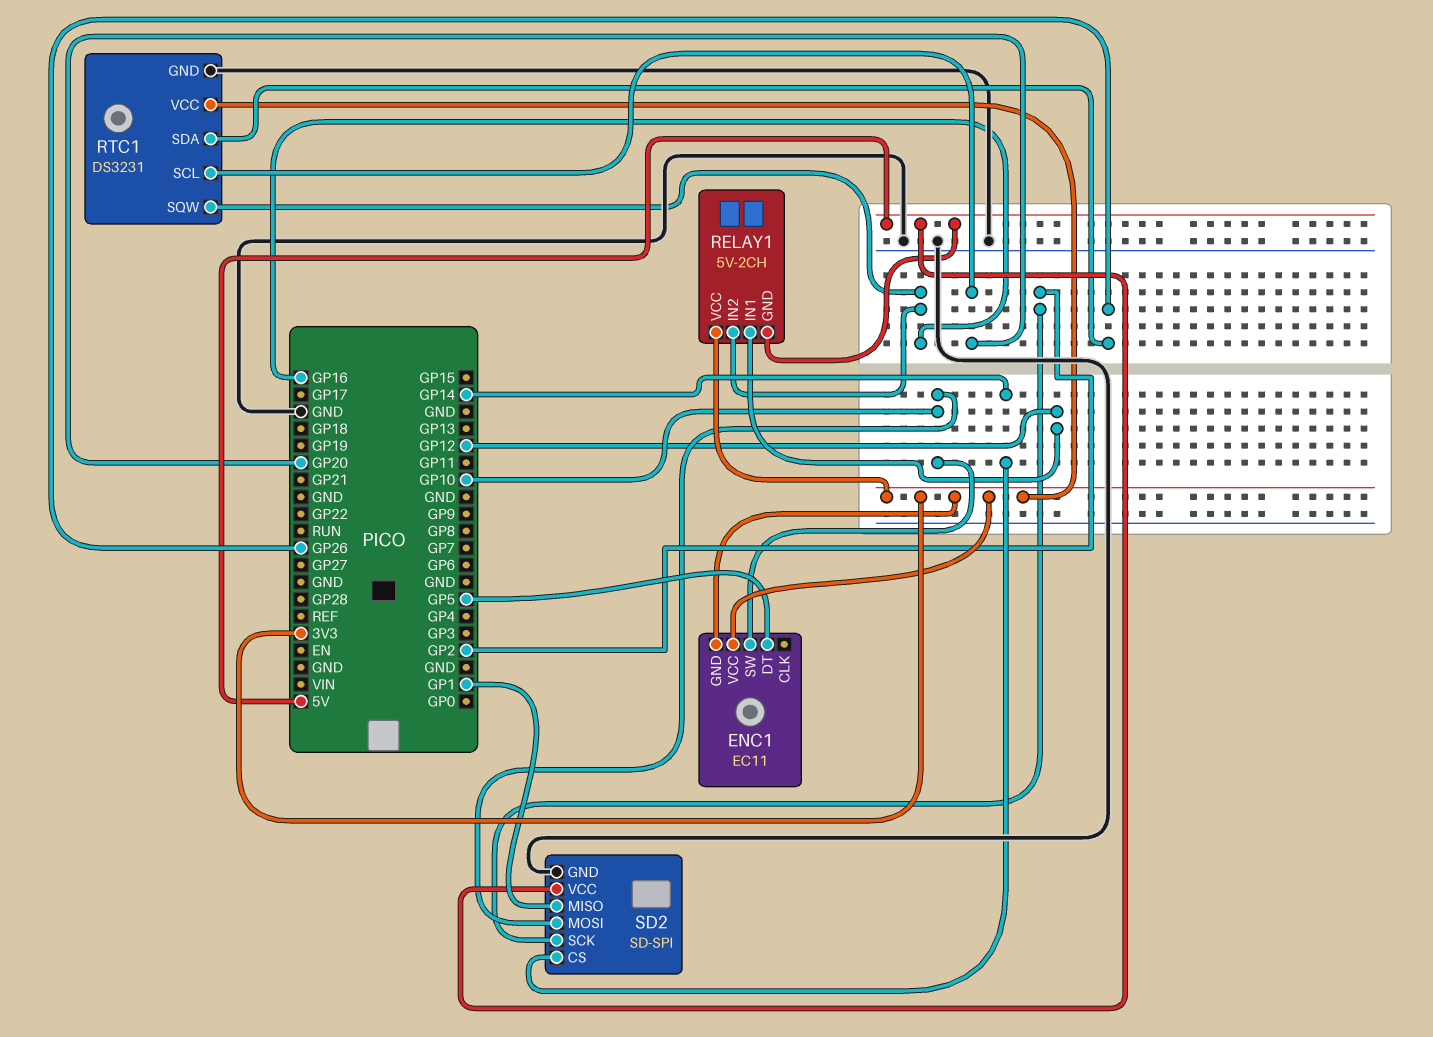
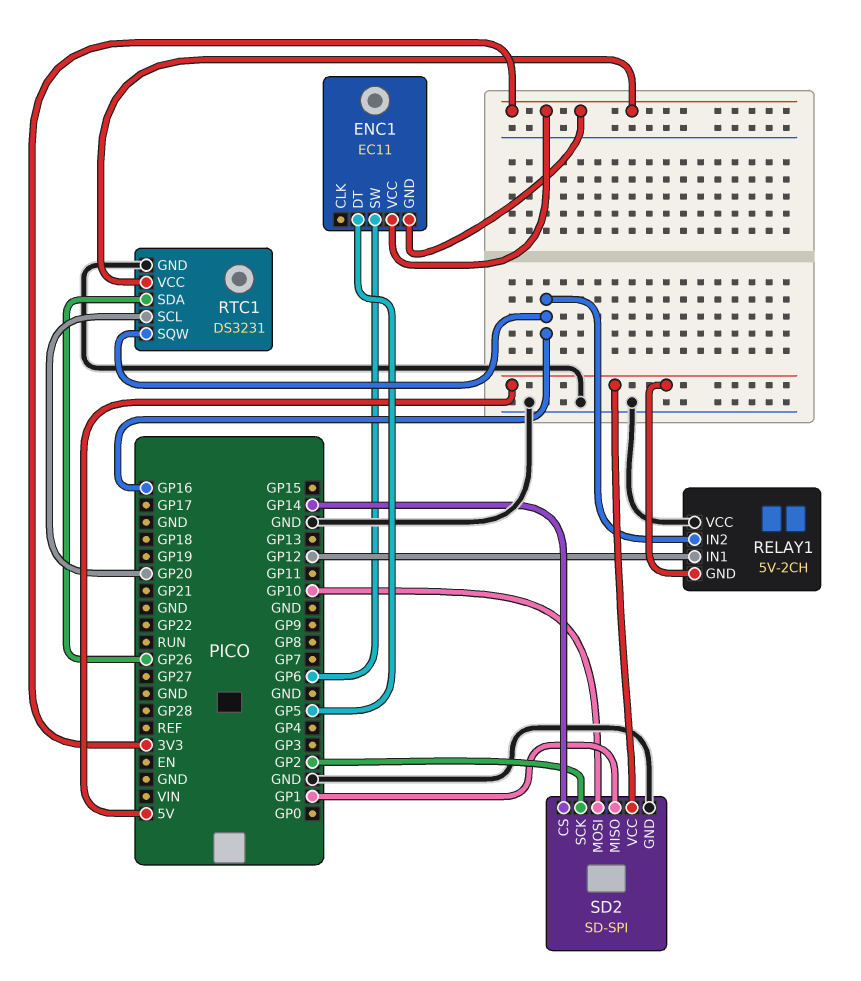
ENC1 pin SW: GP10 -> GP6
RELAY1 pin VCC: 3V3 -> GND

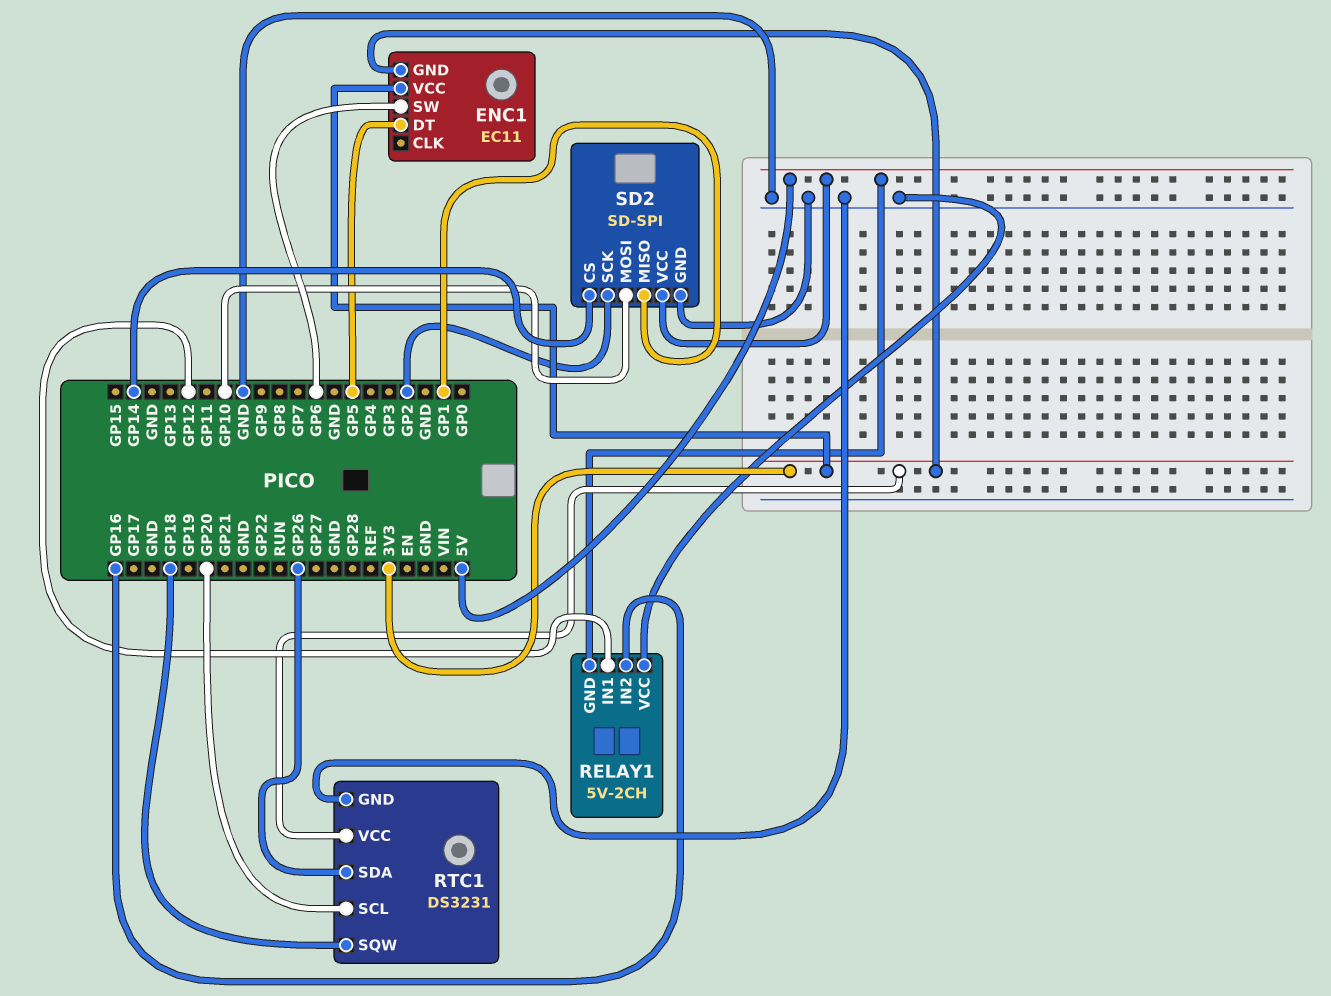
RTC1 pin SQW: GP16 -> GP18

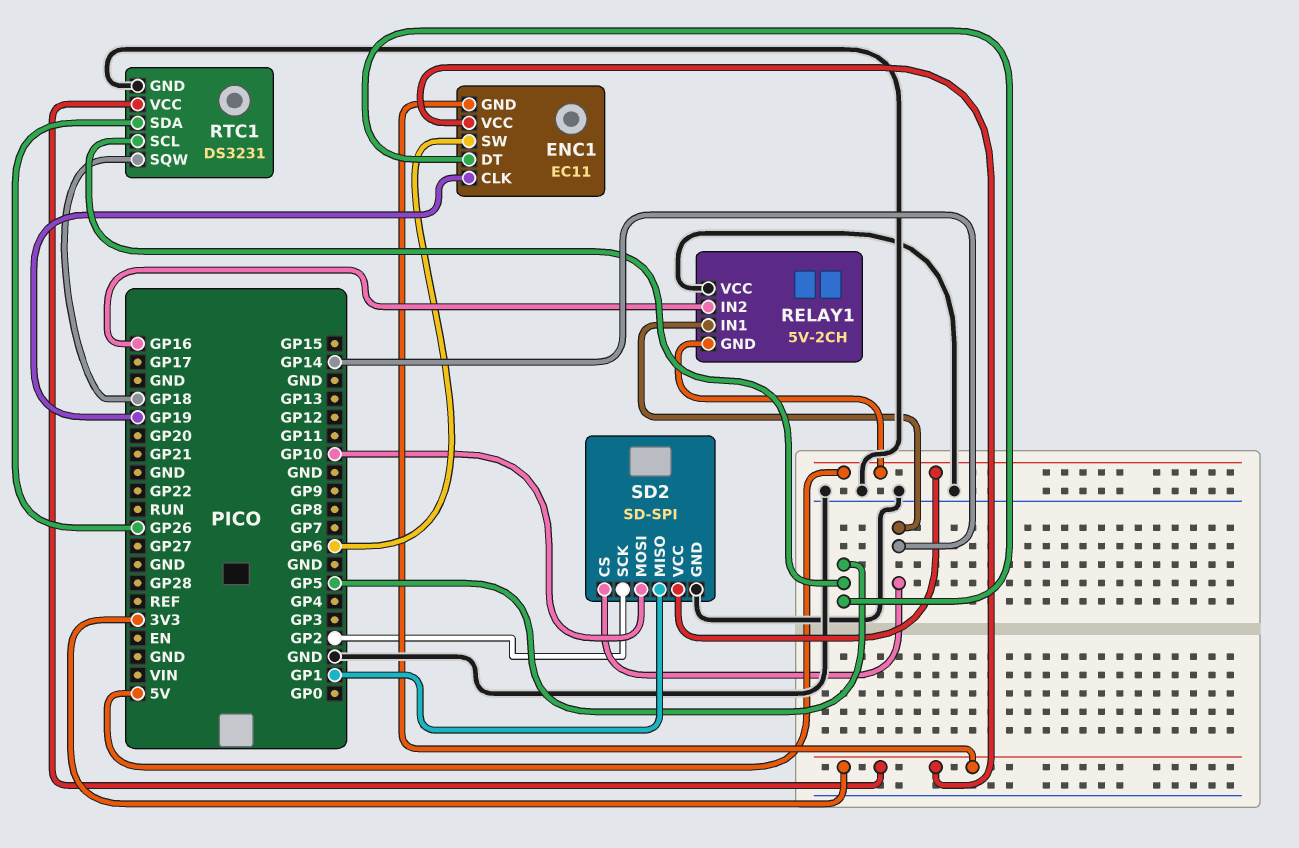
ENC1 pin CLK: none -> GP19
RELAY1 pin IN1: GP12 -> GP14
RTC1 pin SCL: GP20 -> GP5

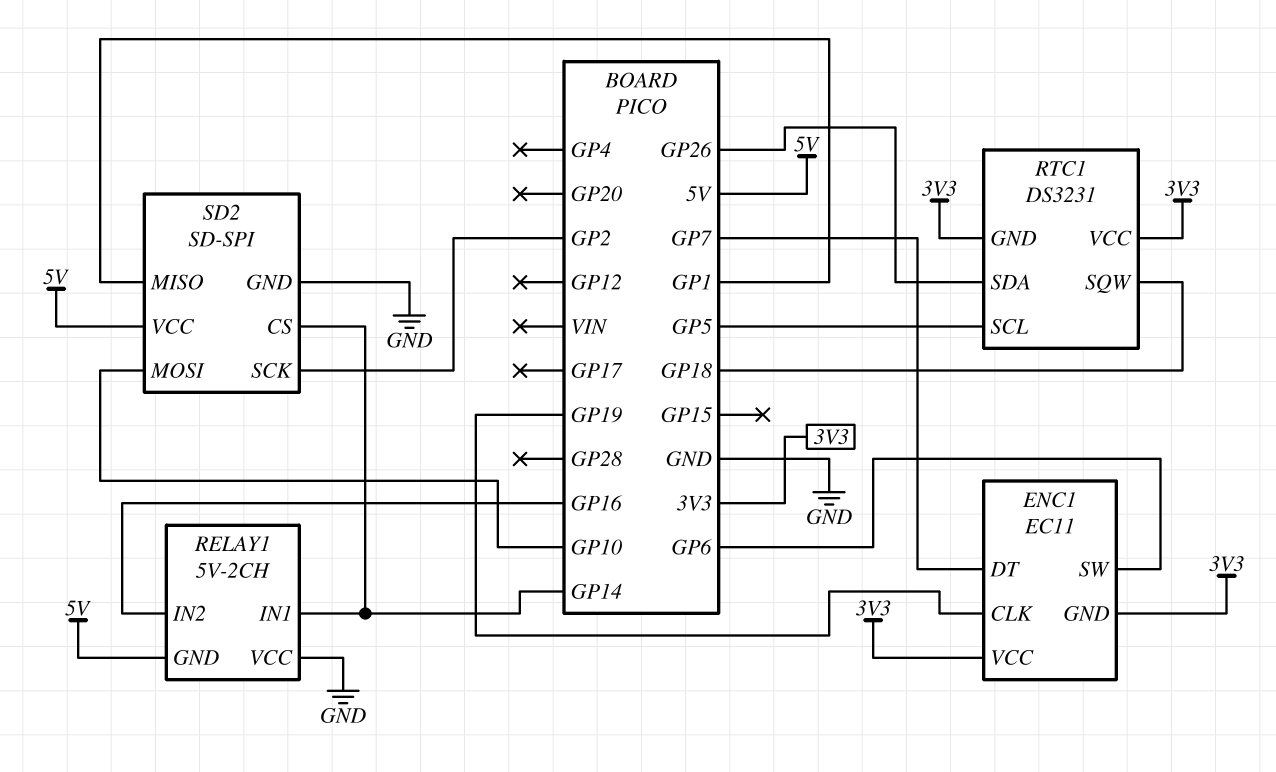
ENC1 pin DT: GP5 -> GP7
RTC1 pin GND: GND -> 3V3

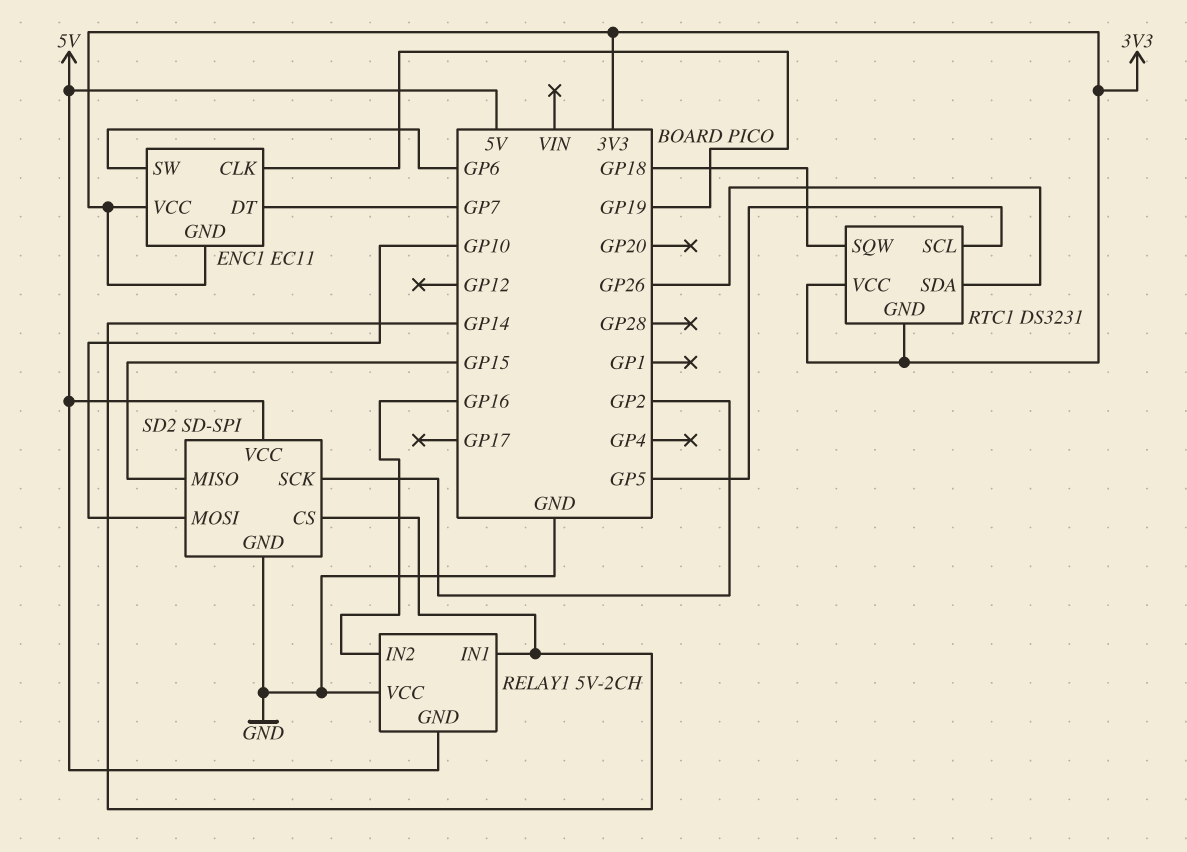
SD2 pin MISO: GP1 -> GP15

